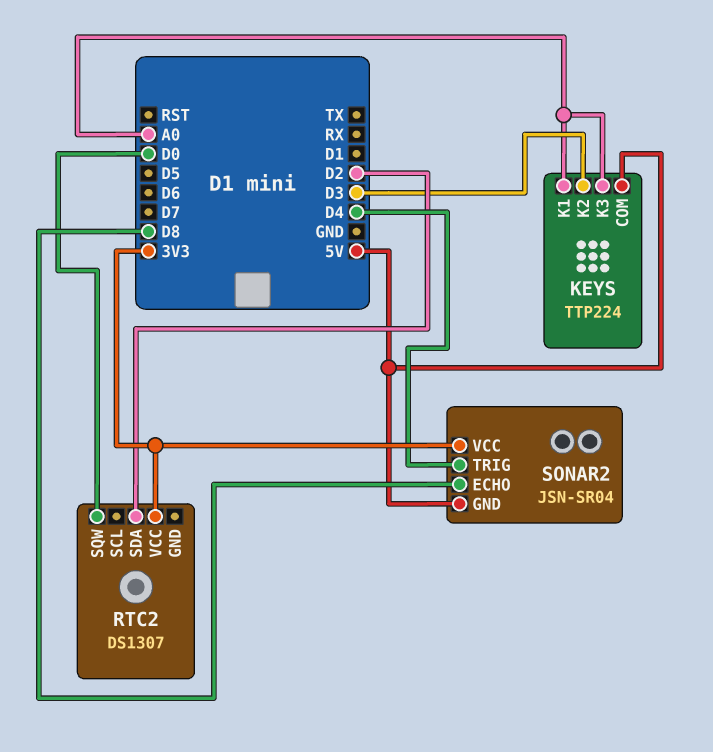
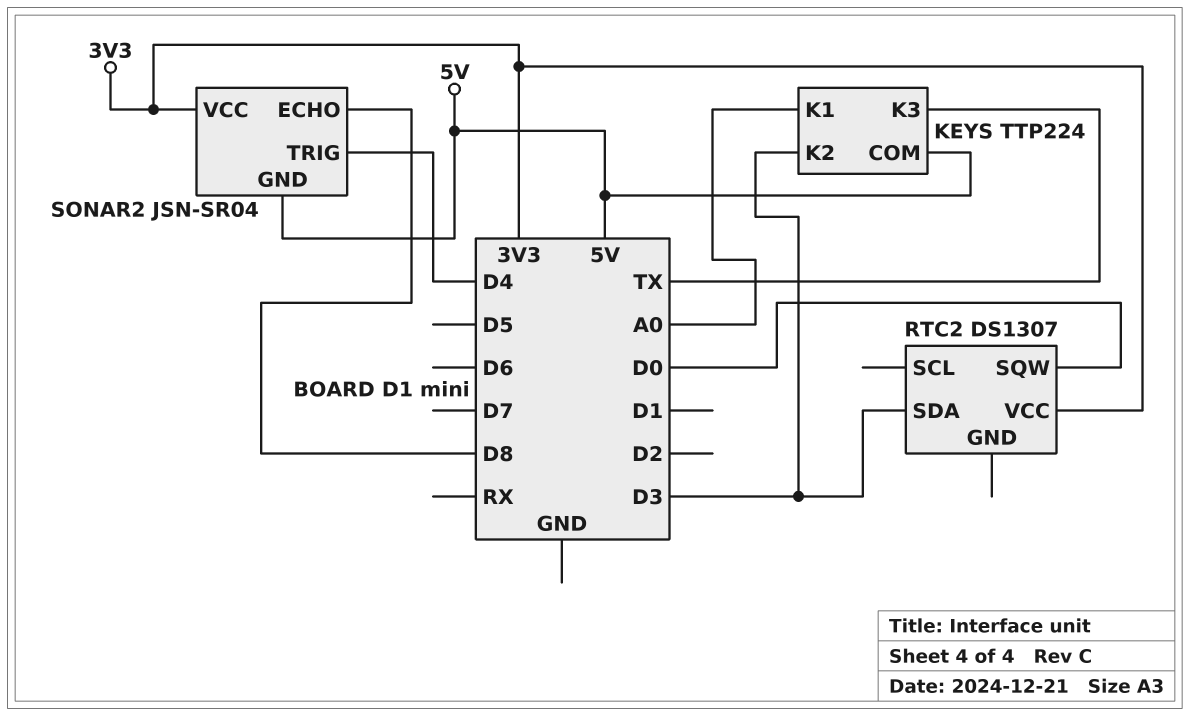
KEYS pin K3: A0 -> TX
RTC2 pin SDA: D2 -> D3

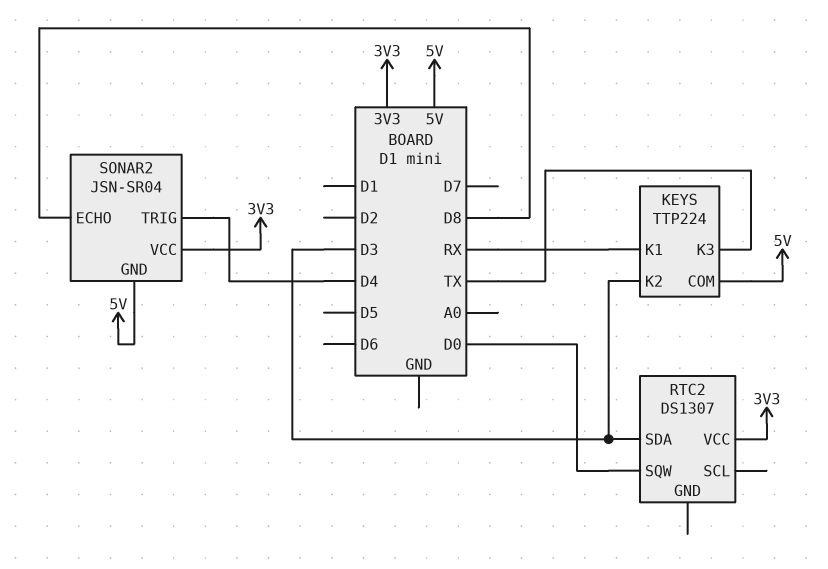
KEYS pin K1: A0 -> RX

